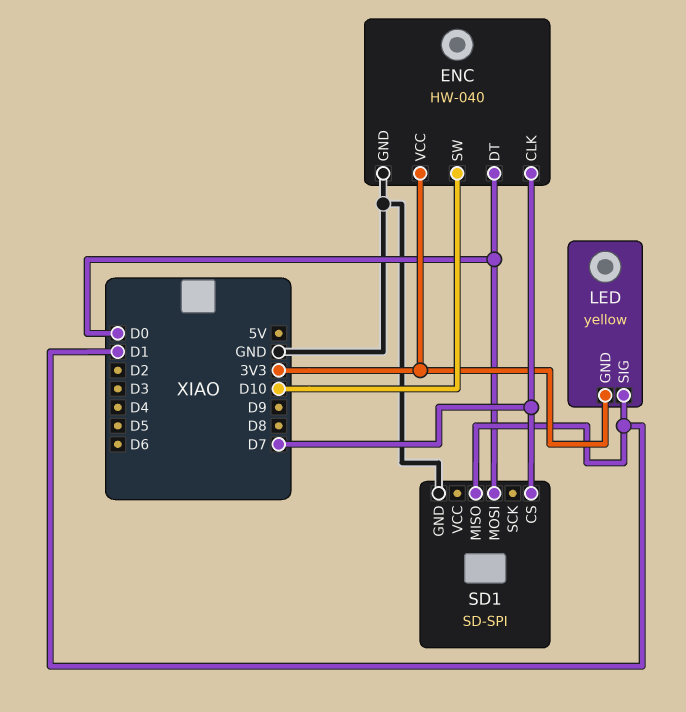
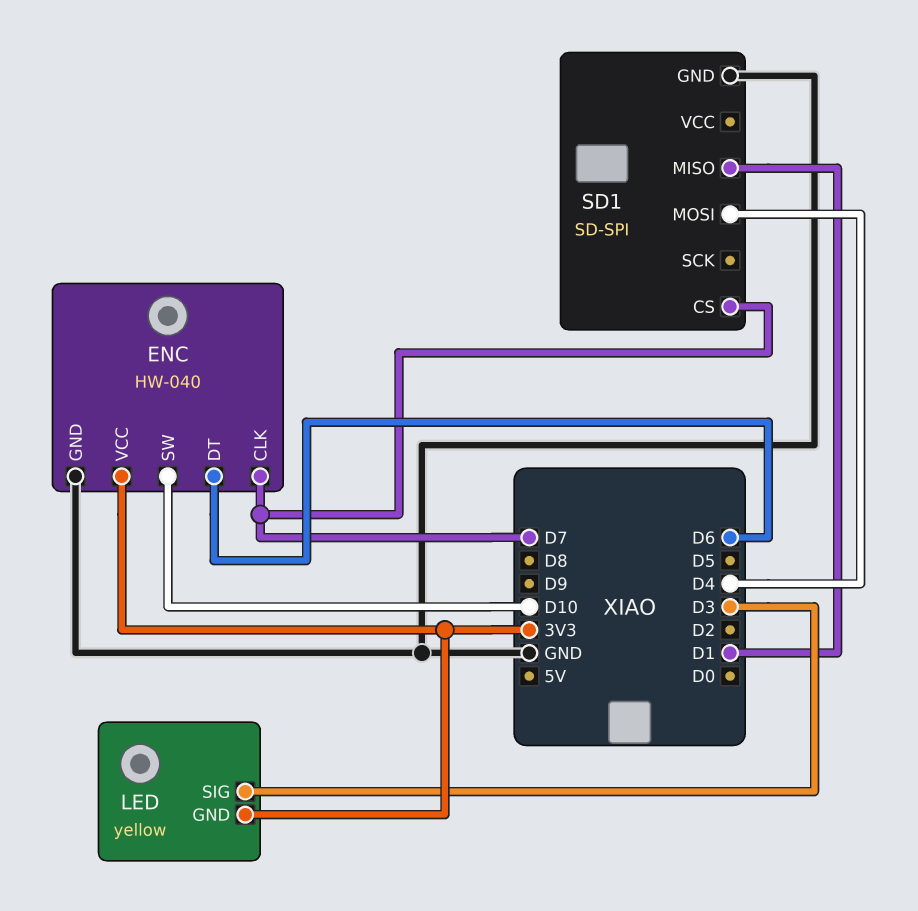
ENC pin DT: D0 -> D6
LED pin SIG: D1 -> D3
SD1 pin MOSI: D0 -> D4

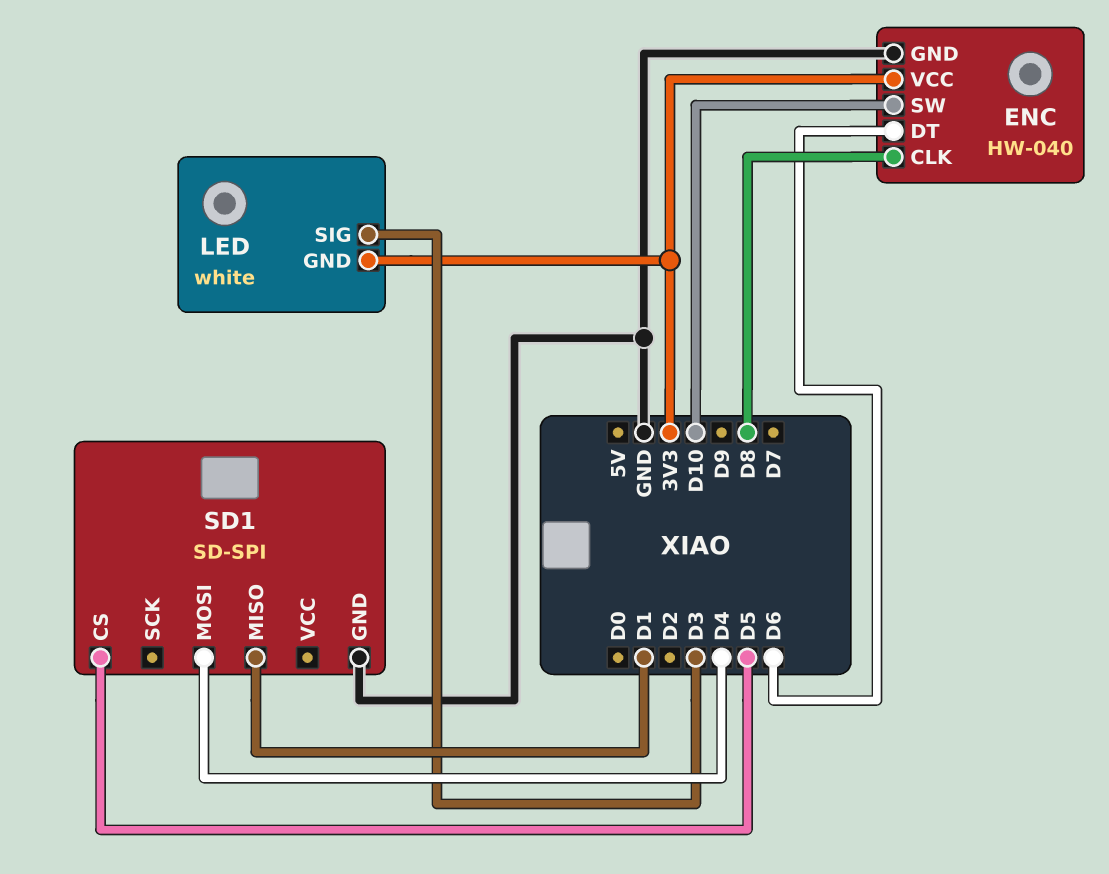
ENC pin CLK: D7 -> D8
LED: yellow -> white
SD1 pin CS: D7 -> D5

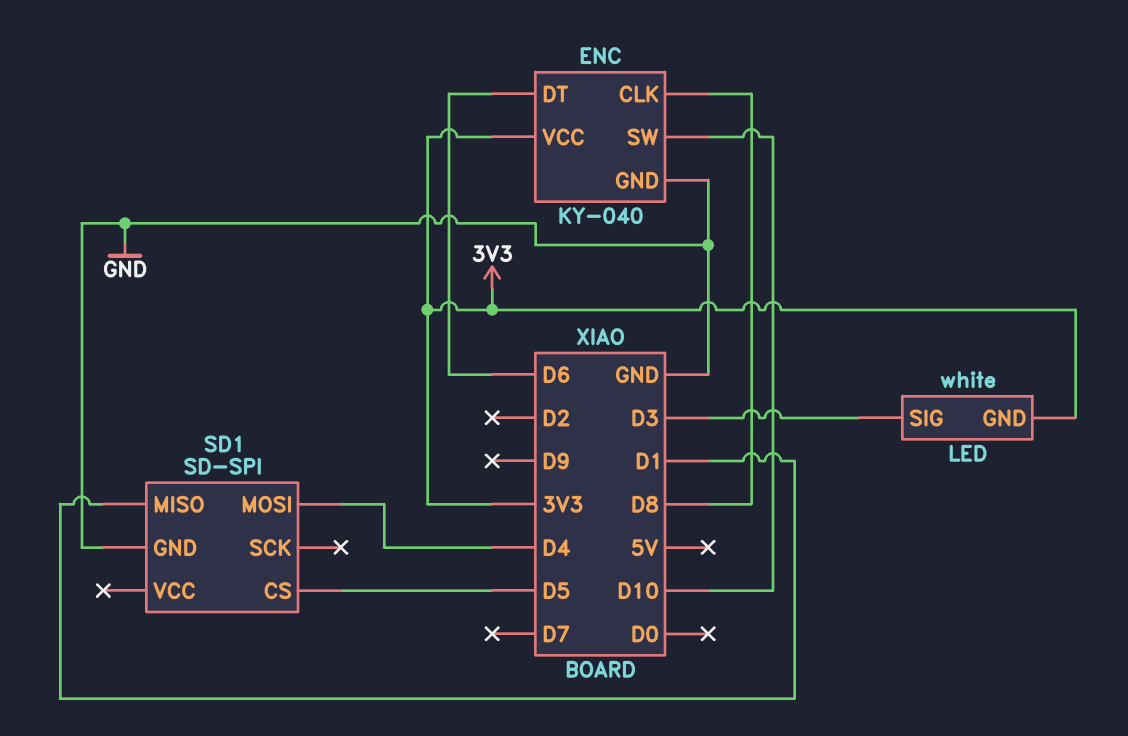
ENC: HW-040 -> KY-040

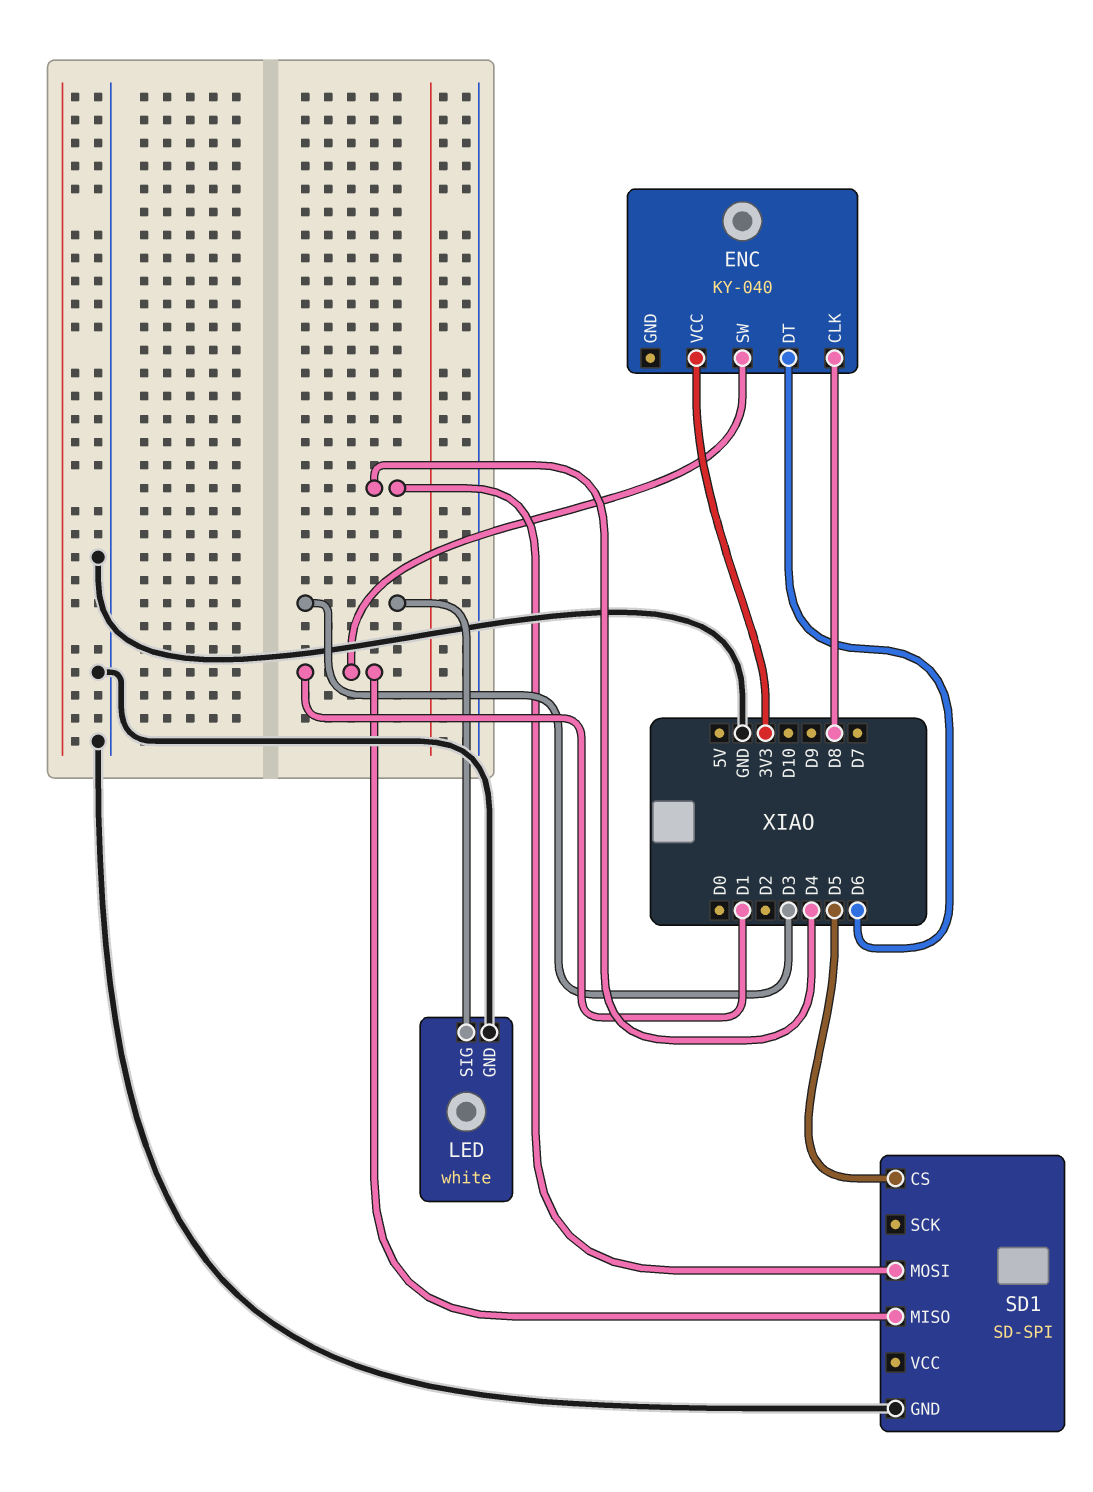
ENC pin GND: GND -> none
ENC pin SW: D10 -> D1
LED pin GND: 3V3 -> GND

